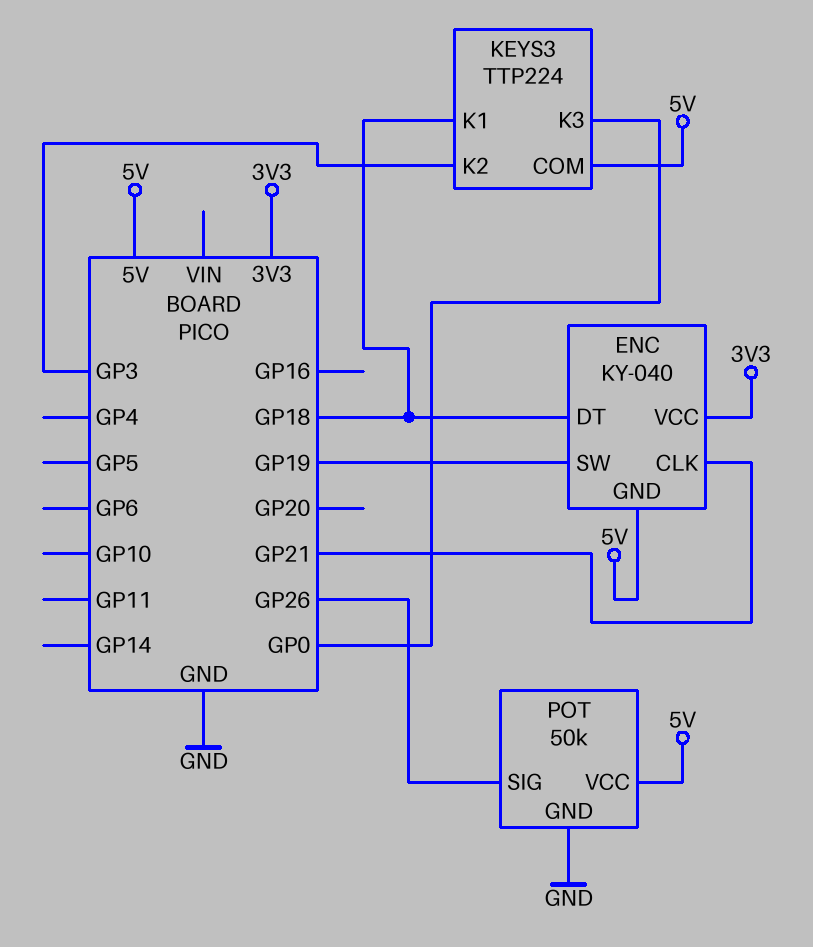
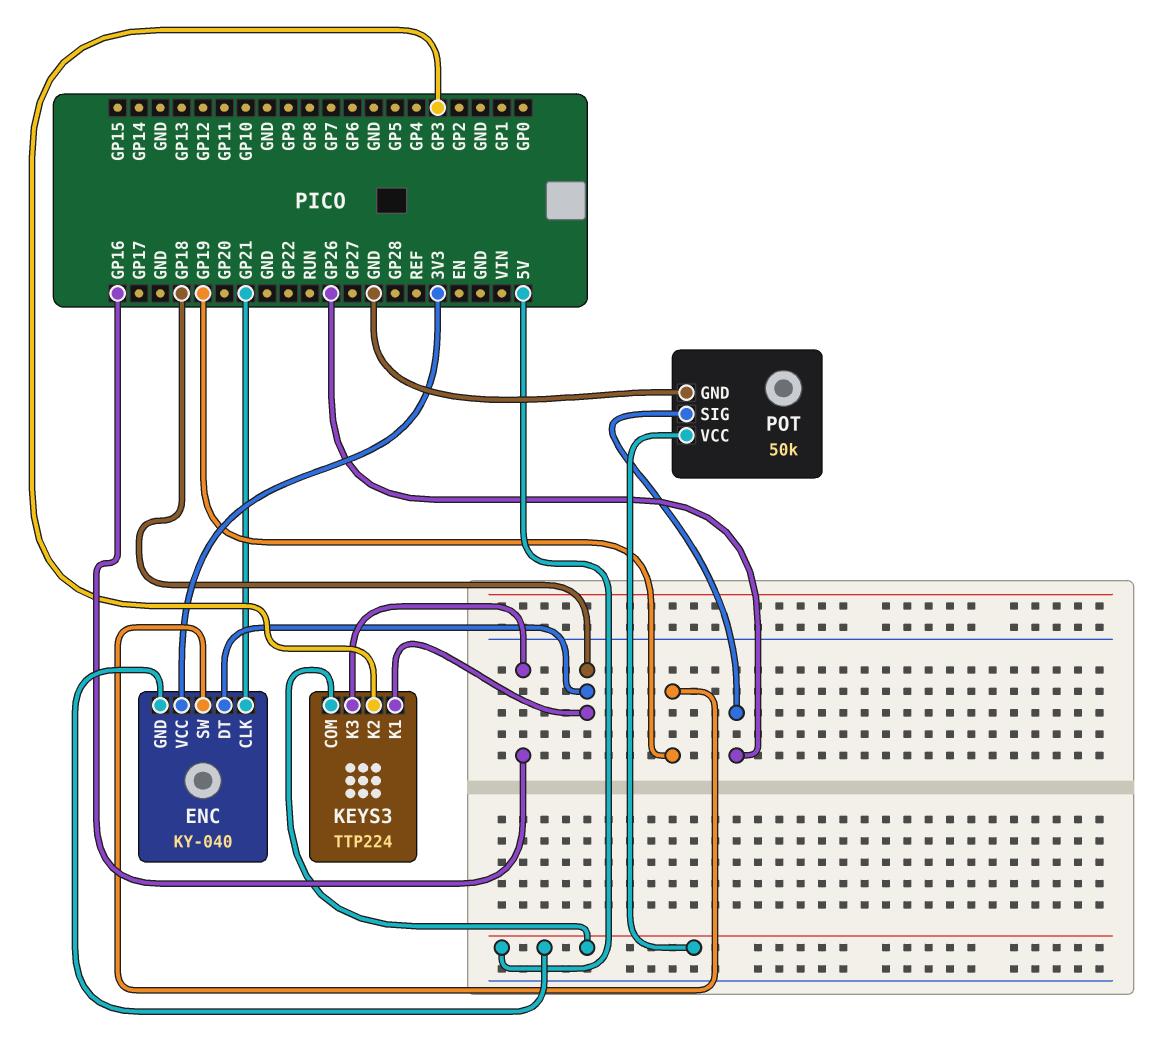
KEYS3 pin K3: GP0 -> GP16

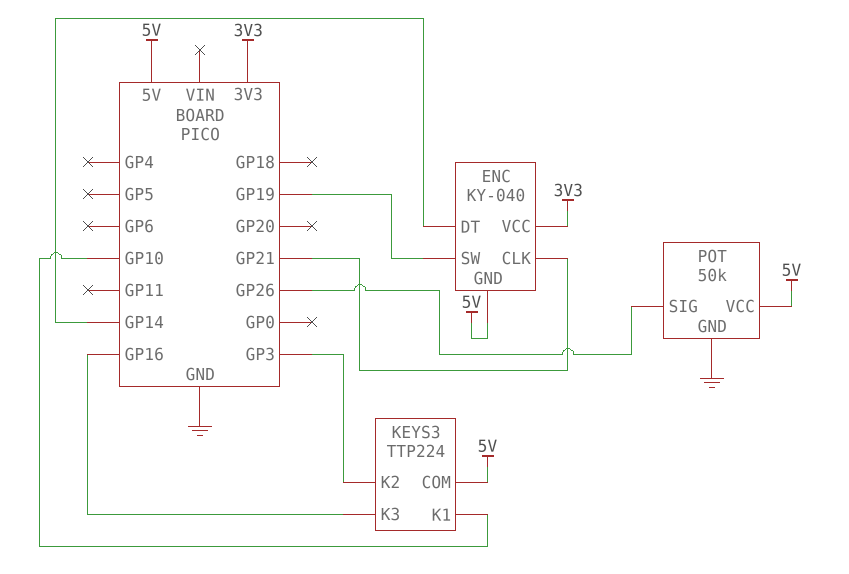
ENC pin DT: GP18 -> GP14
KEYS3 pin K1: GP18 -> GP10

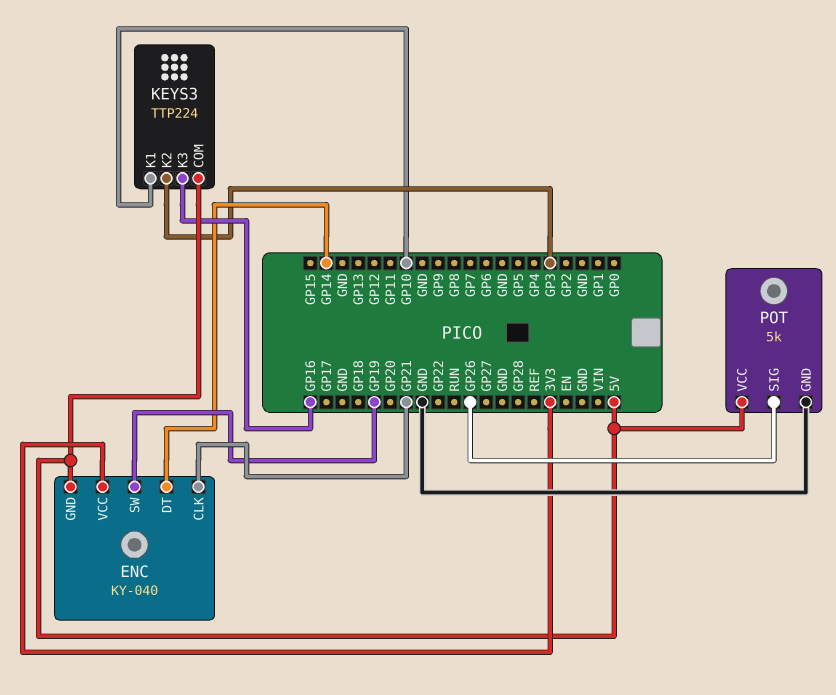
POT: 50k -> 5k

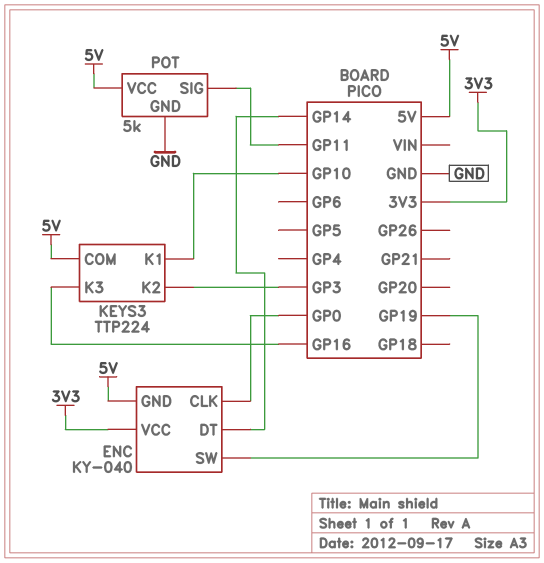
ENC pin CLK: GP21 -> GP0
POT pin SIG: GP26 -> GP11

